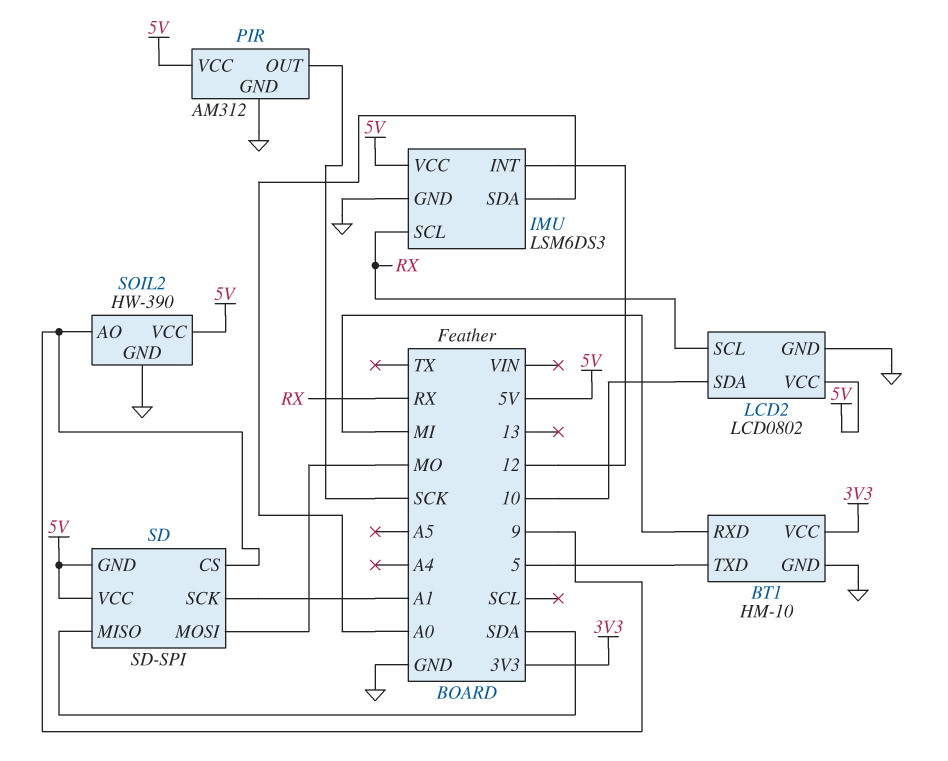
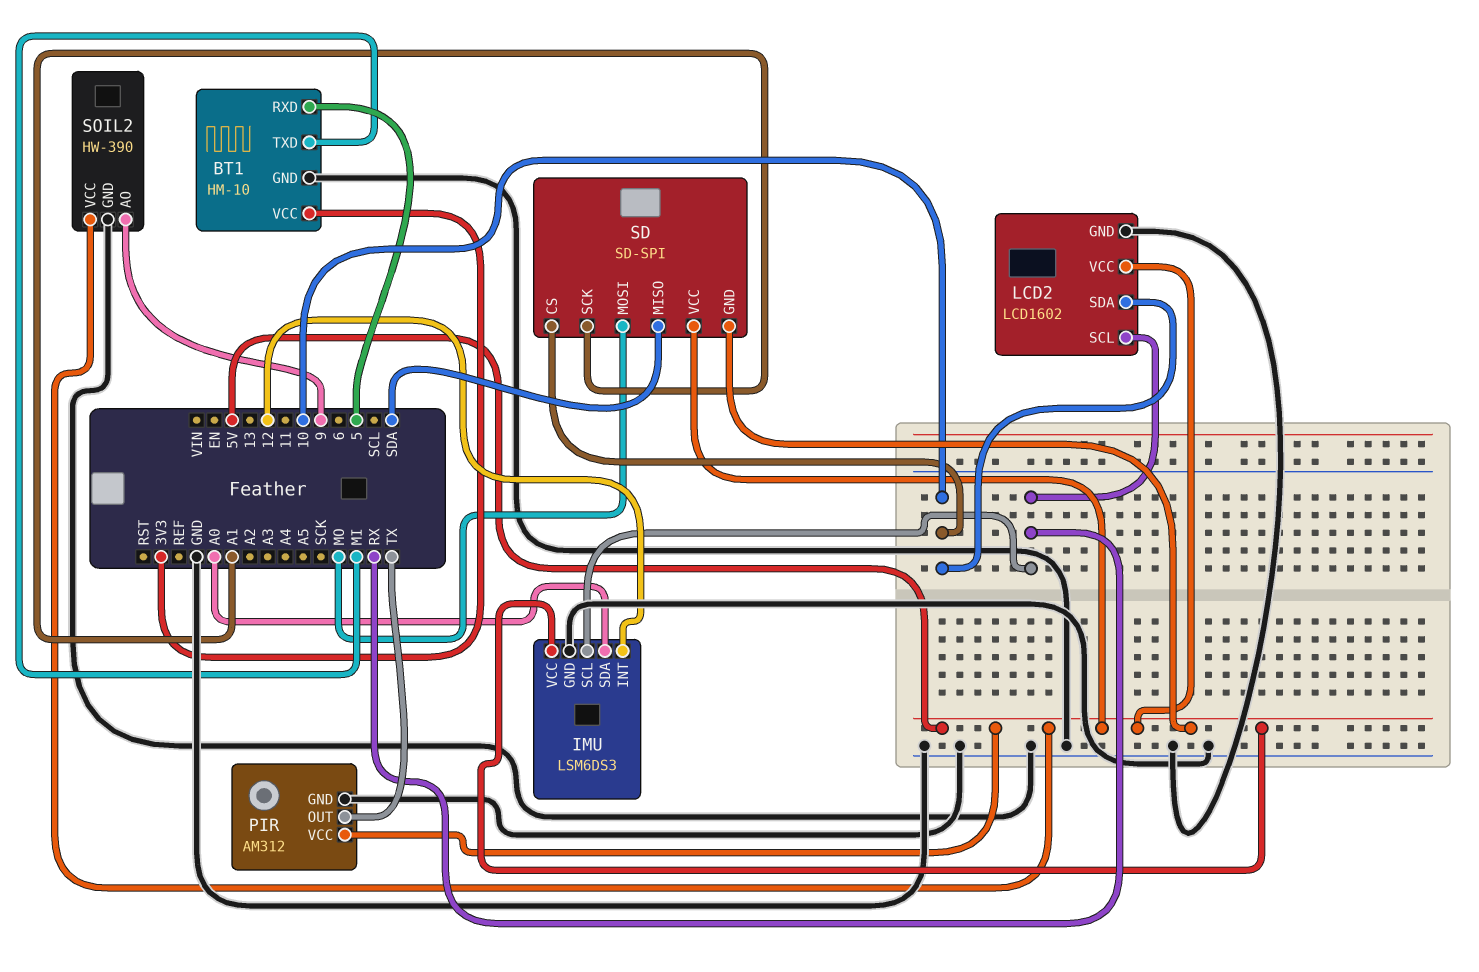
BT1 pin RXD: MI -> 5
BT1 pin TXD: 5 -> MI
LCD2: LCD0802 -> LCD1602
PIR pin OUT: SCK -> TX
SD pin CS: 9 -> 10

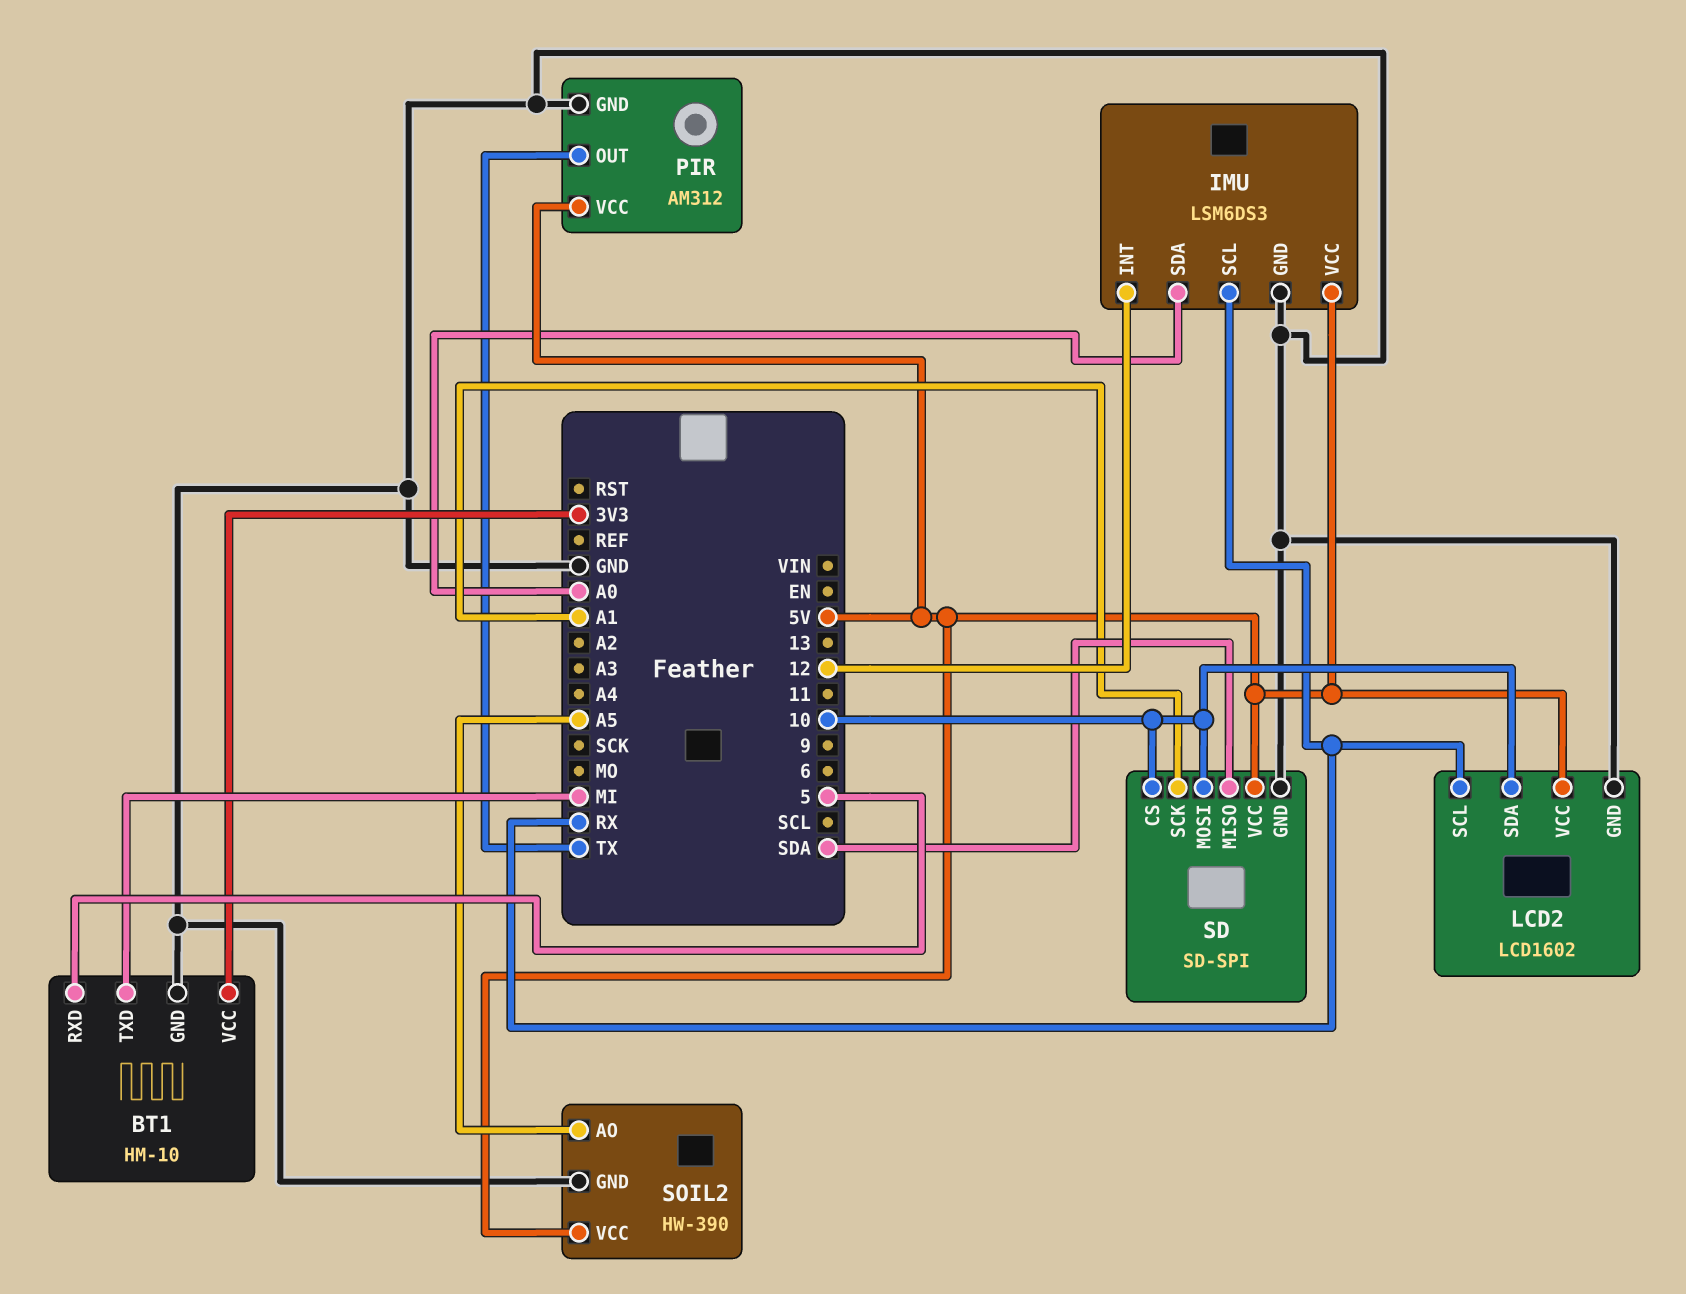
SD pin GND: 5V -> GND
SD pin MOSI: MO -> 10
SOIL2 pin AO: 9 -> A5

